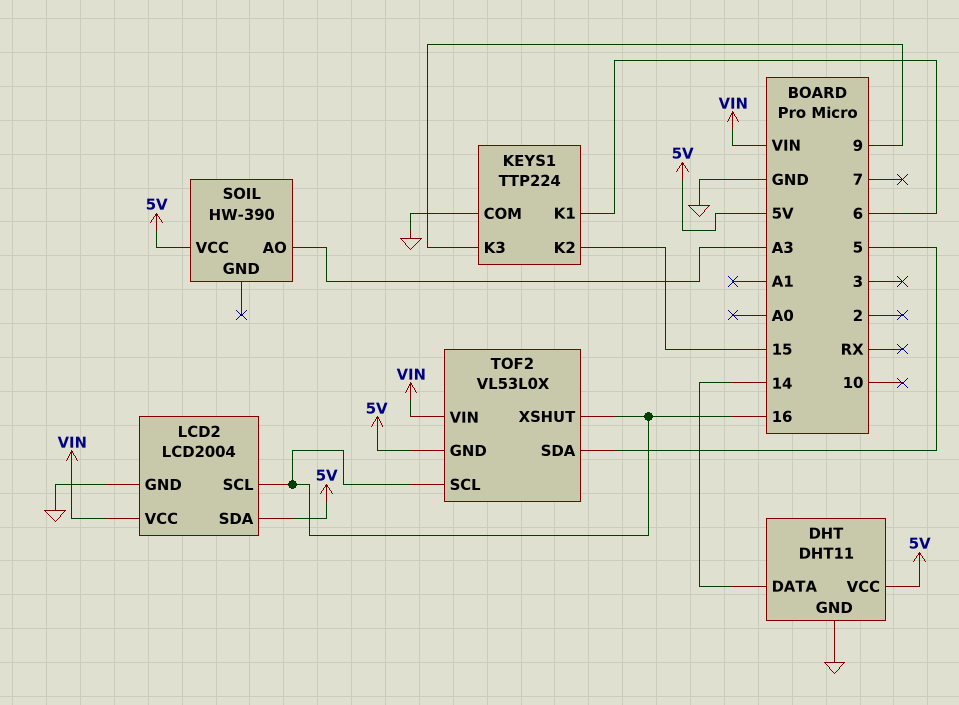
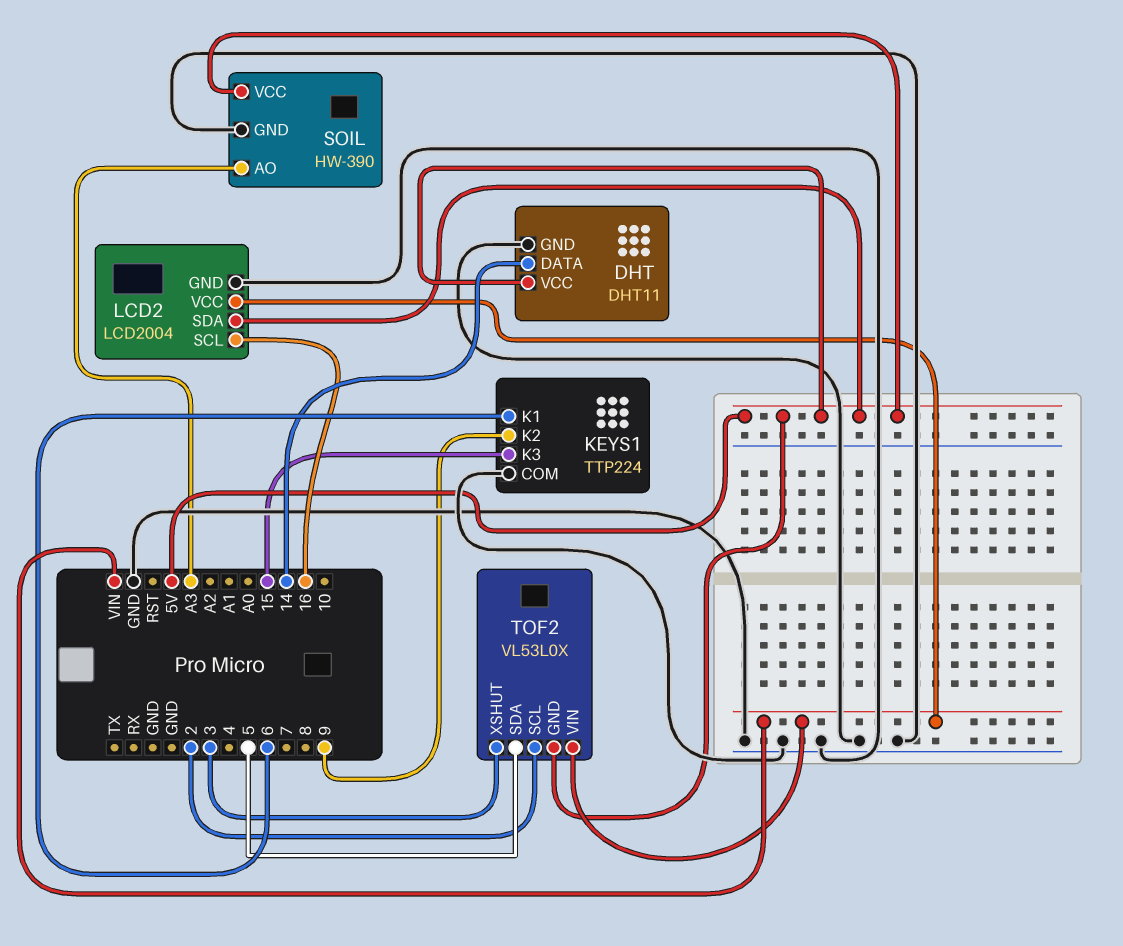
KEYS1 pin K2: 15 -> 9
KEYS1 pin K3: 9 -> 15
SOIL pin GND: none -> GND
TOF2 pin SCL: 16 -> 2
TOF2 pin XSHUT: 16 -> 3

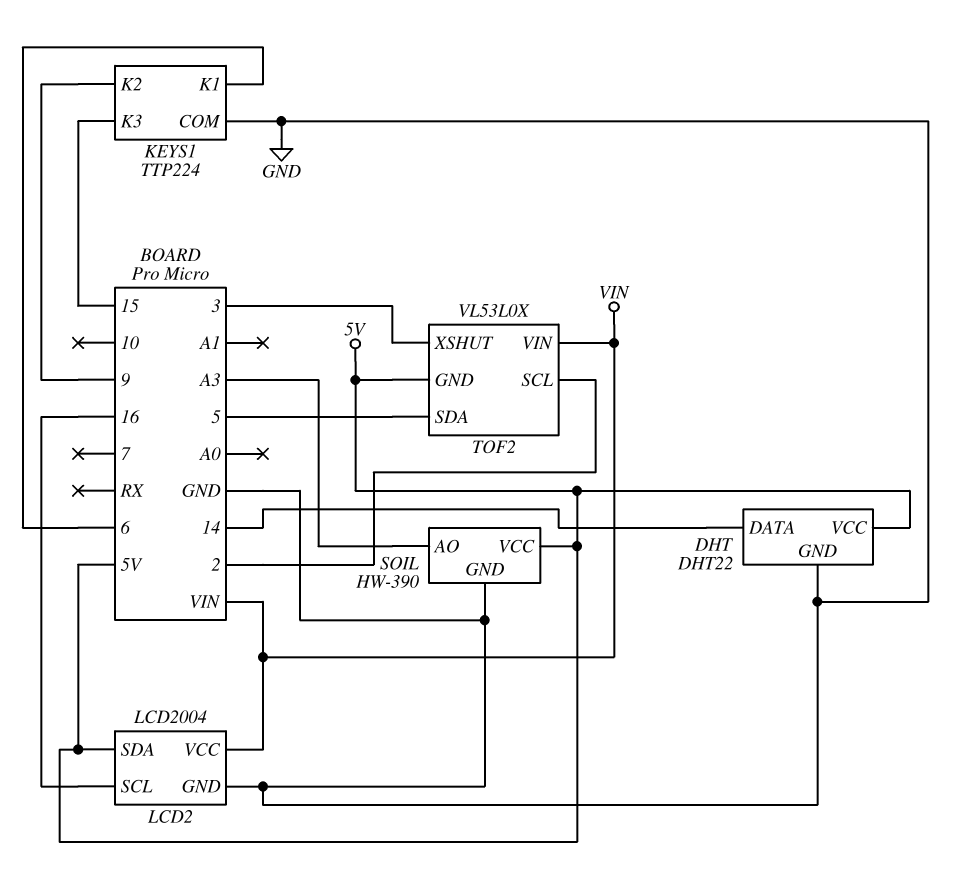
DHT: DHT11 -> DHT22

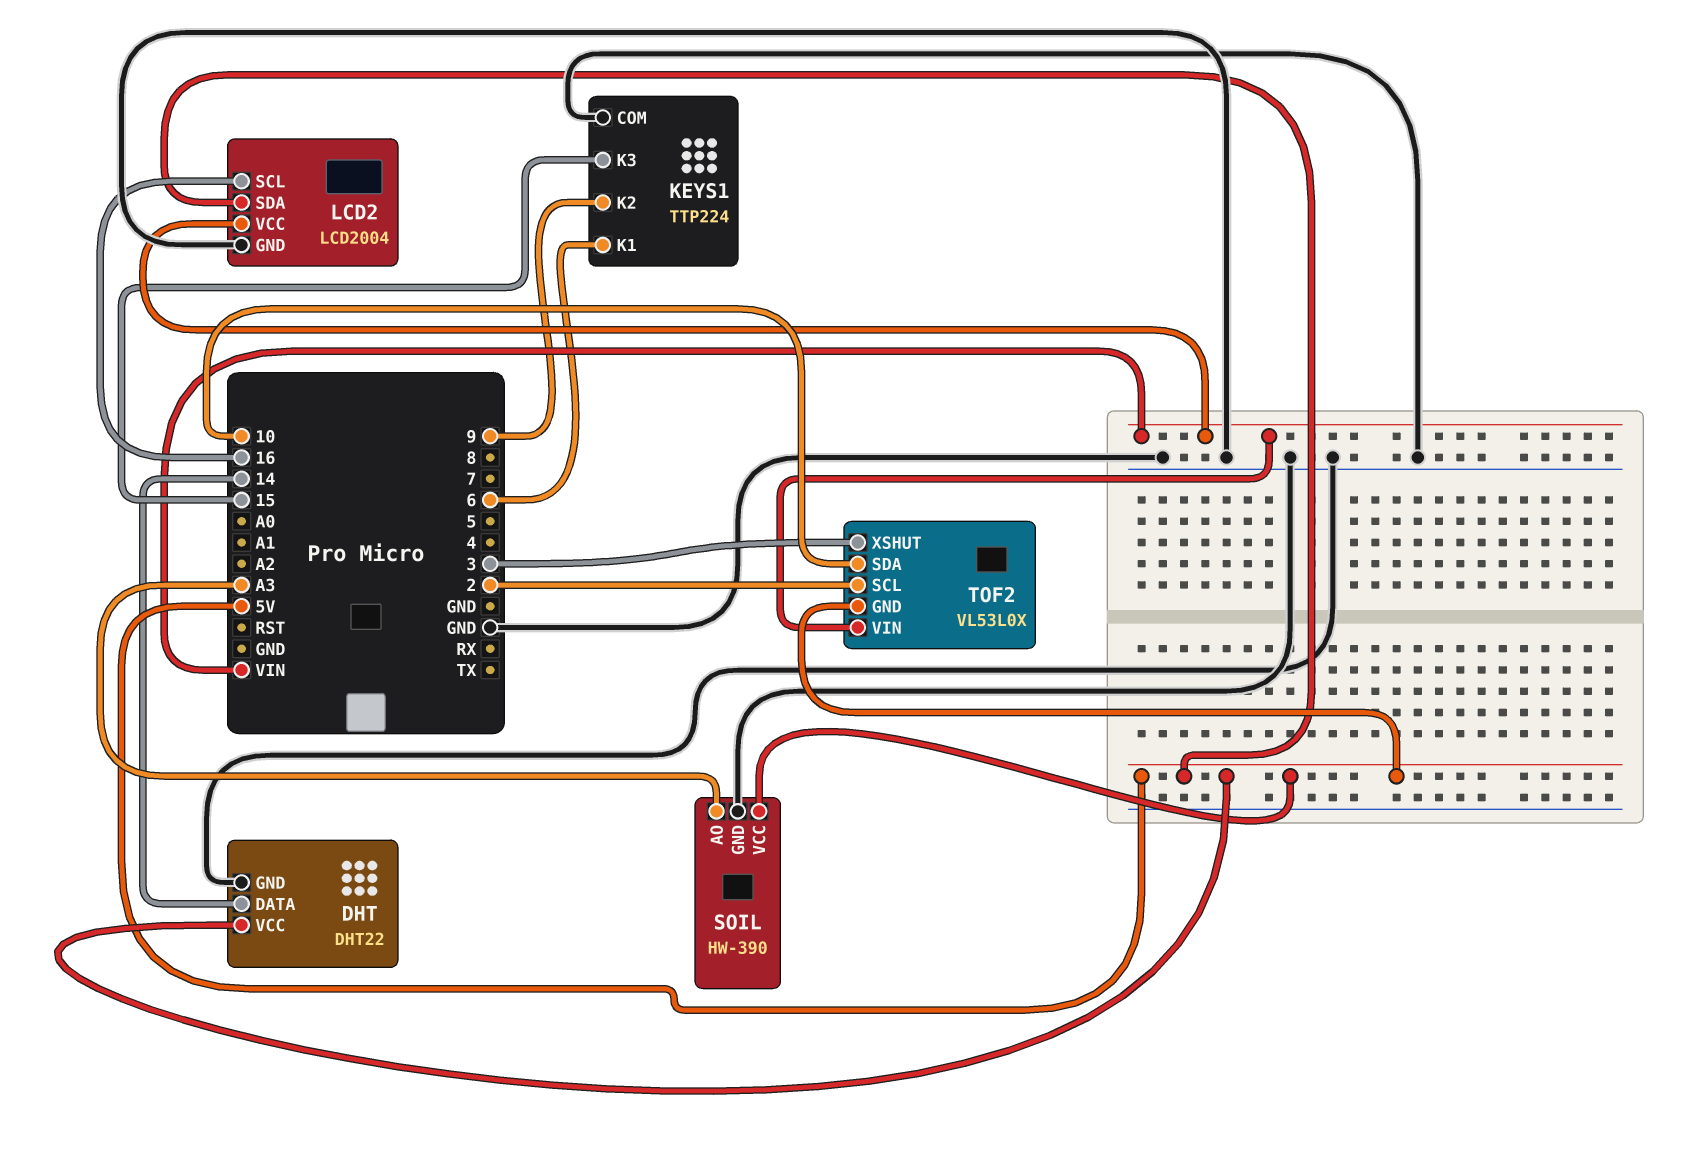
TOF2 pin SDA: 5 -> 10

